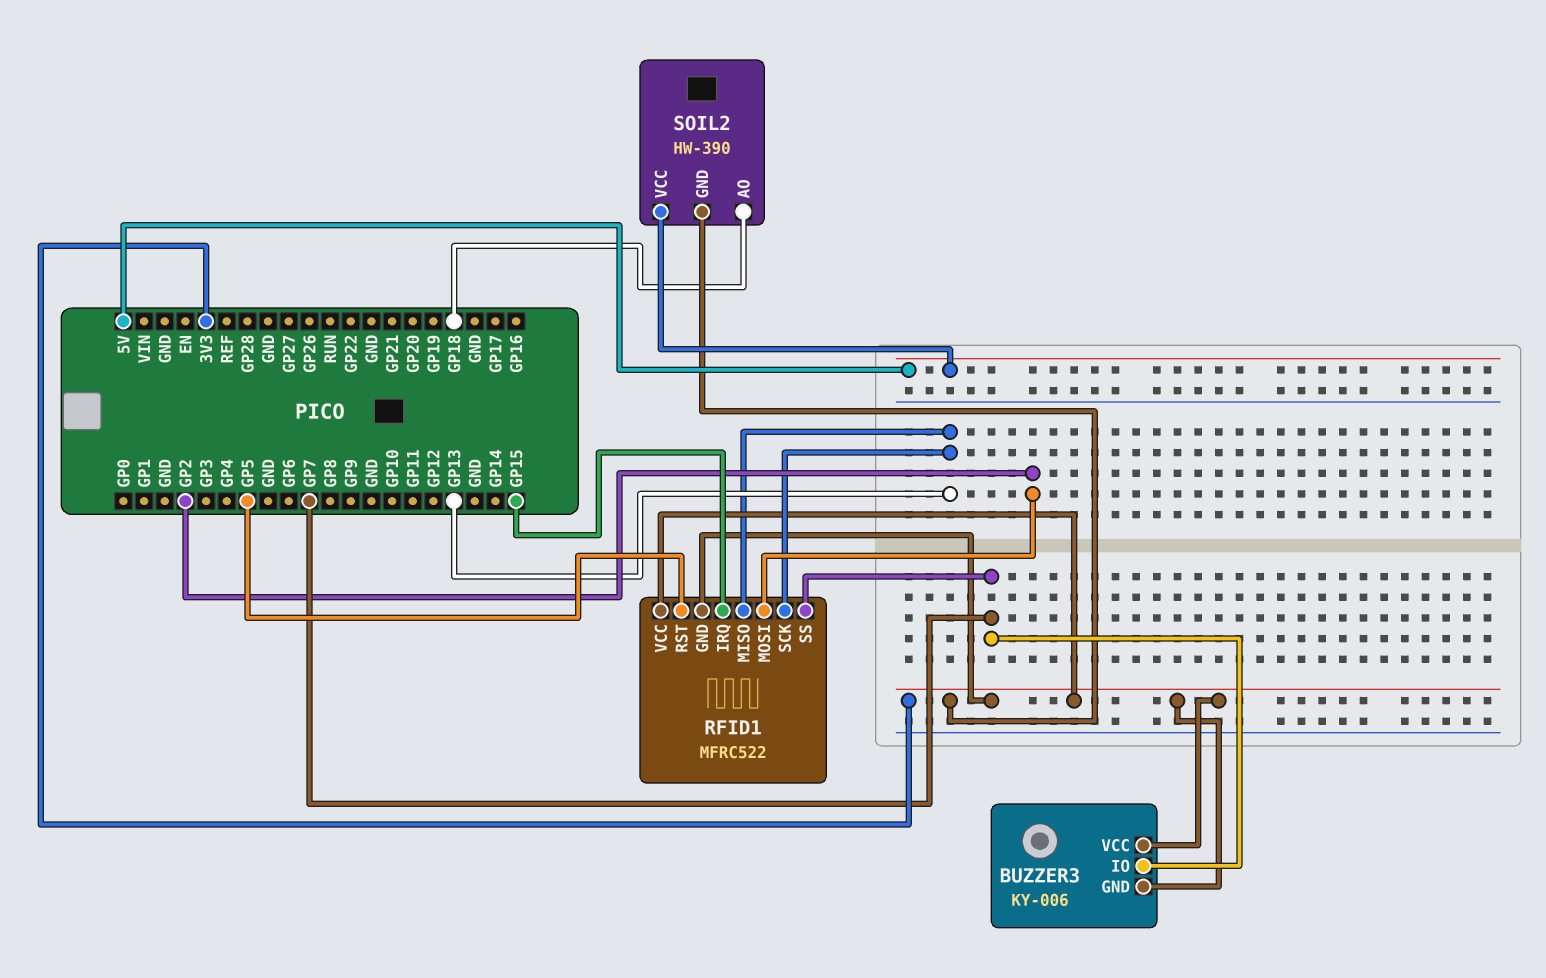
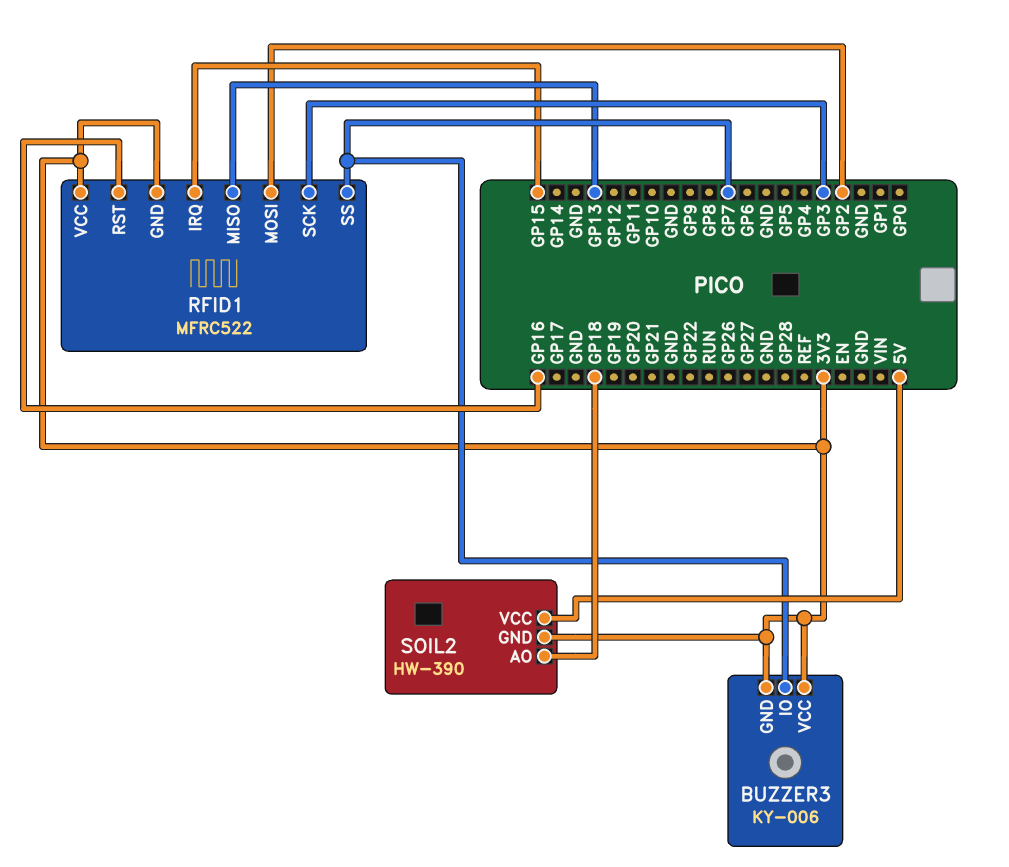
RFID1 pin RST: GP5 -> GP16
RFID1 pin SCK: GP13 -> GP3

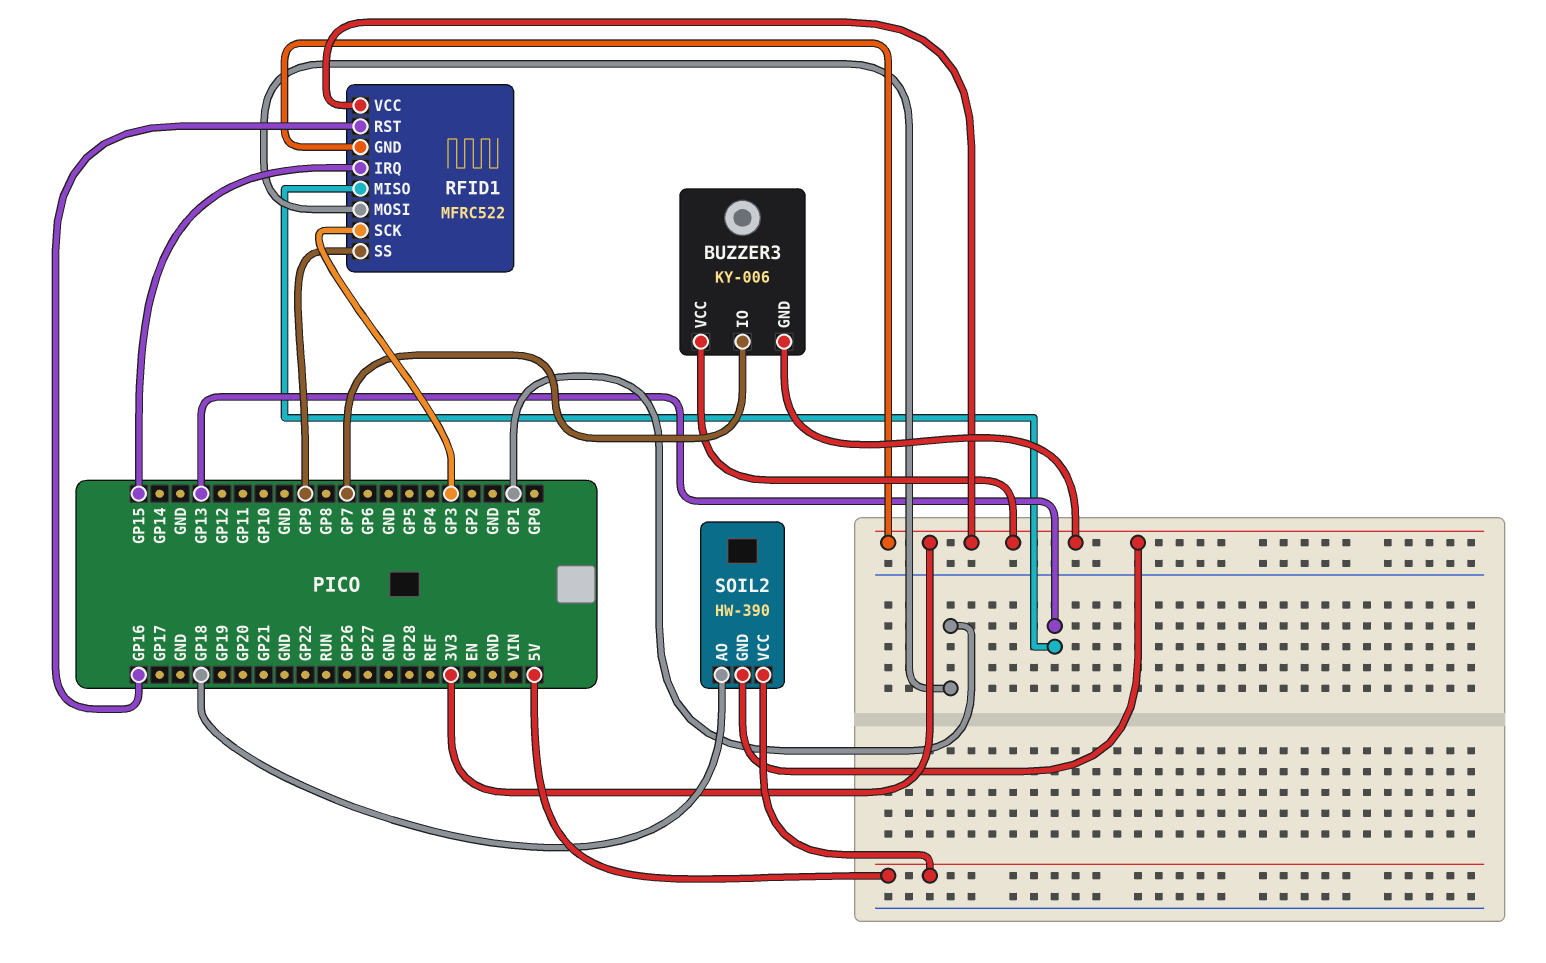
RFID1 pin MOSI: GP2 -> GP1
RFID1 pin SS: GP7 -> GP9

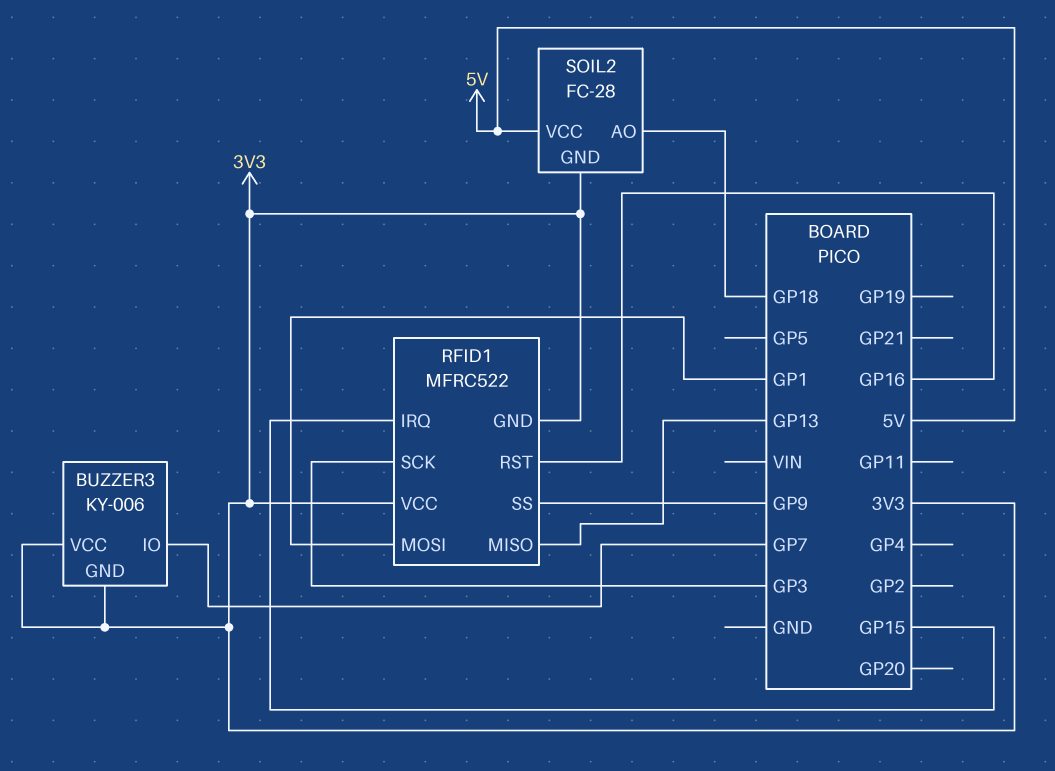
SOIL2: HW-390 -> FC-28

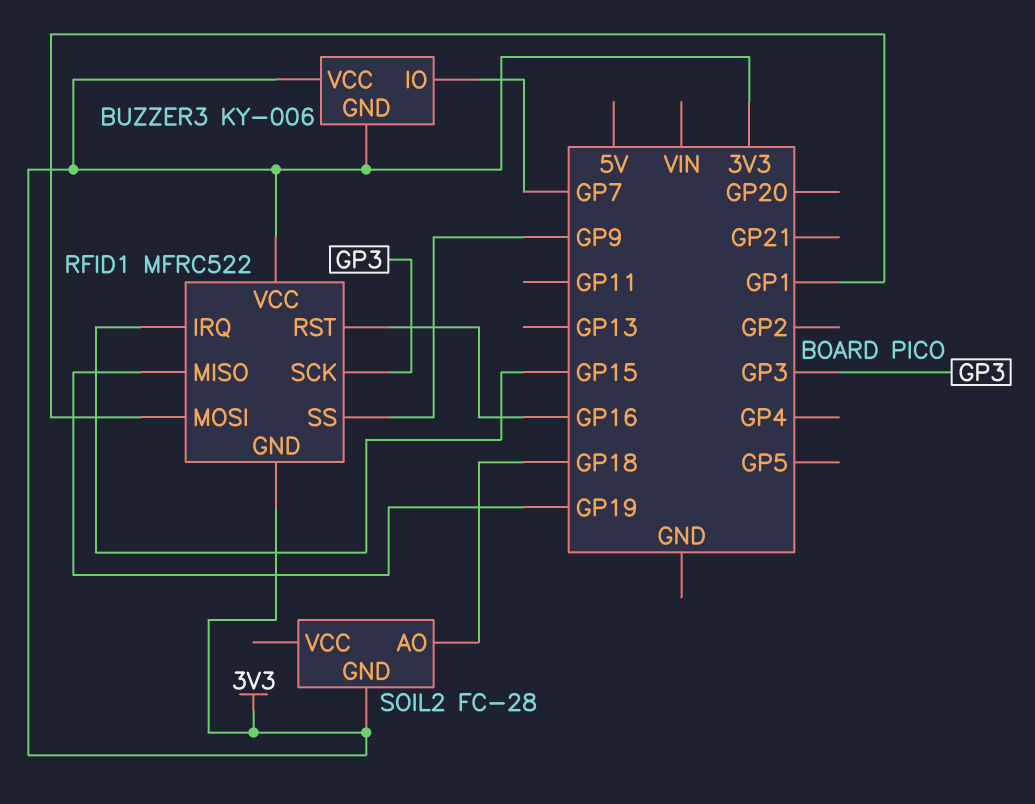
RFID1 pin MISO: GP13 -> GP19
SOIL2 pin VCC: 5V -> none

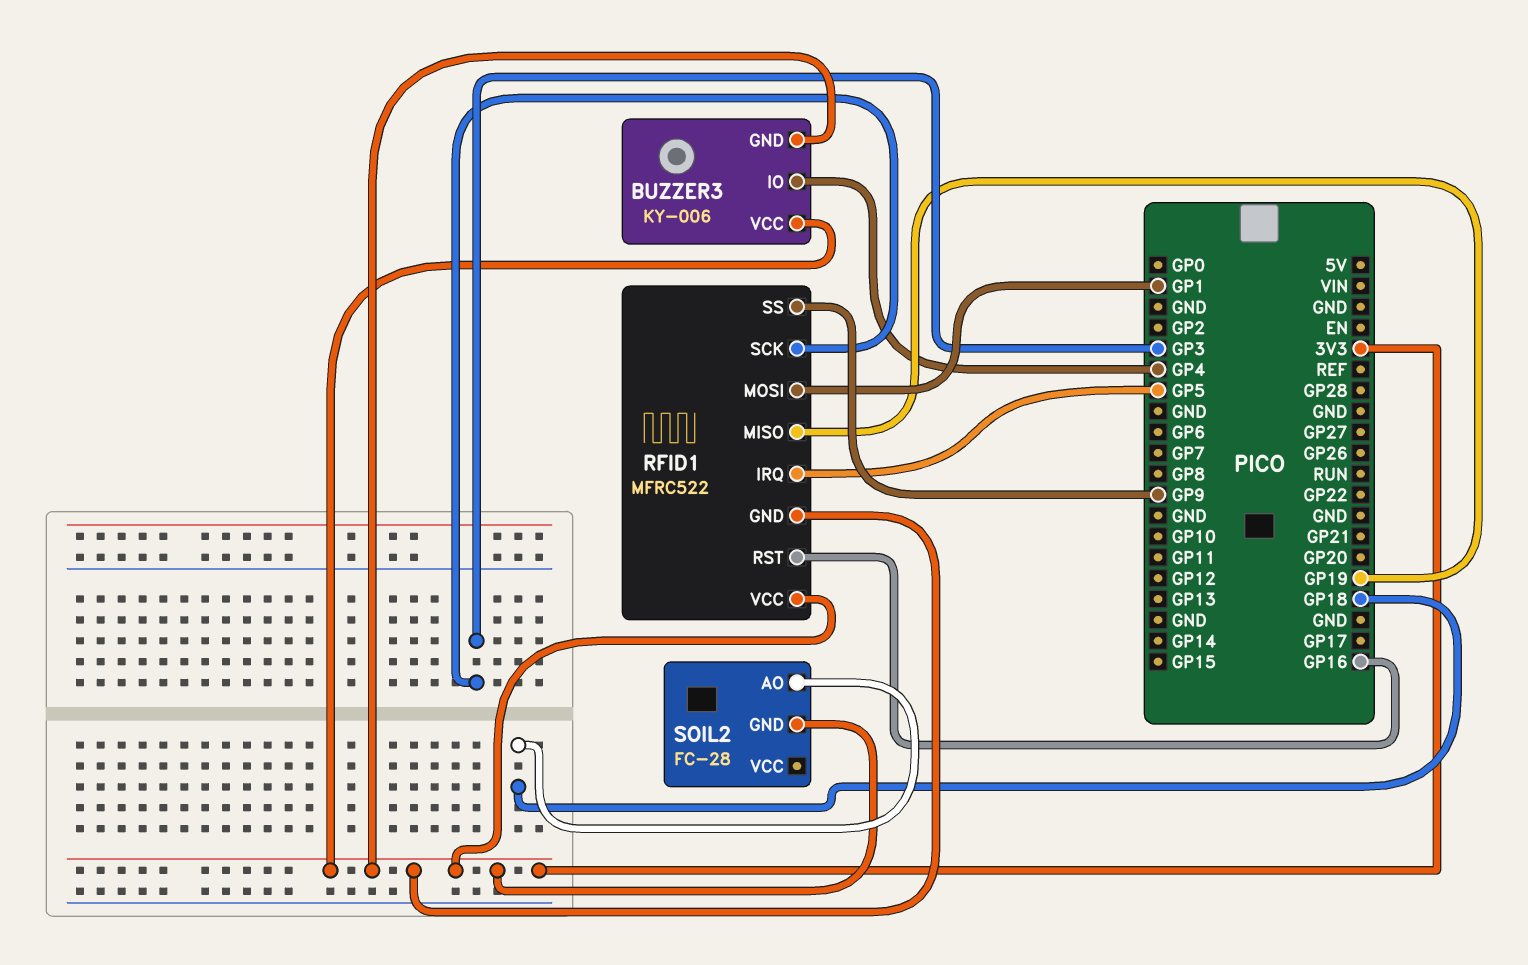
BUZZER3 pin IO: GP7 -> GP4
RFID1 pin IRQ: GP15 -> GP5

